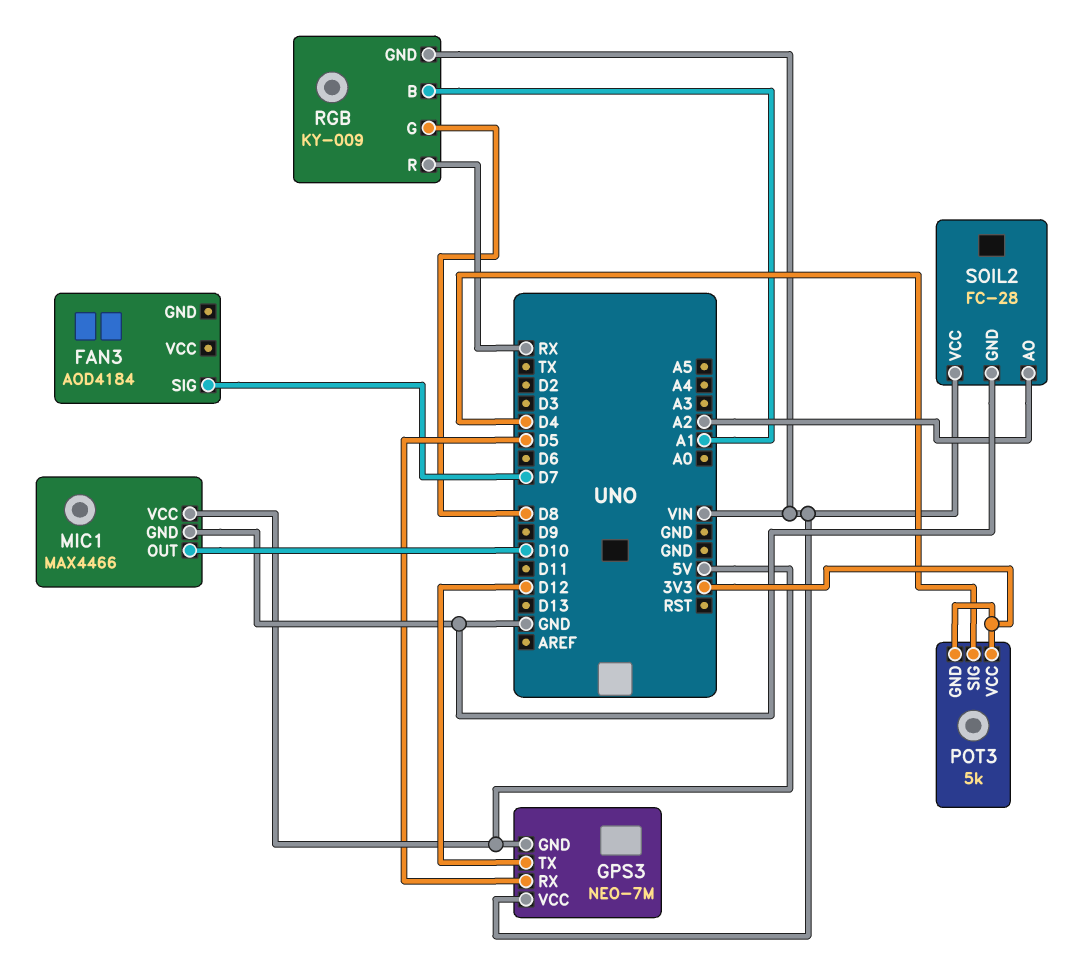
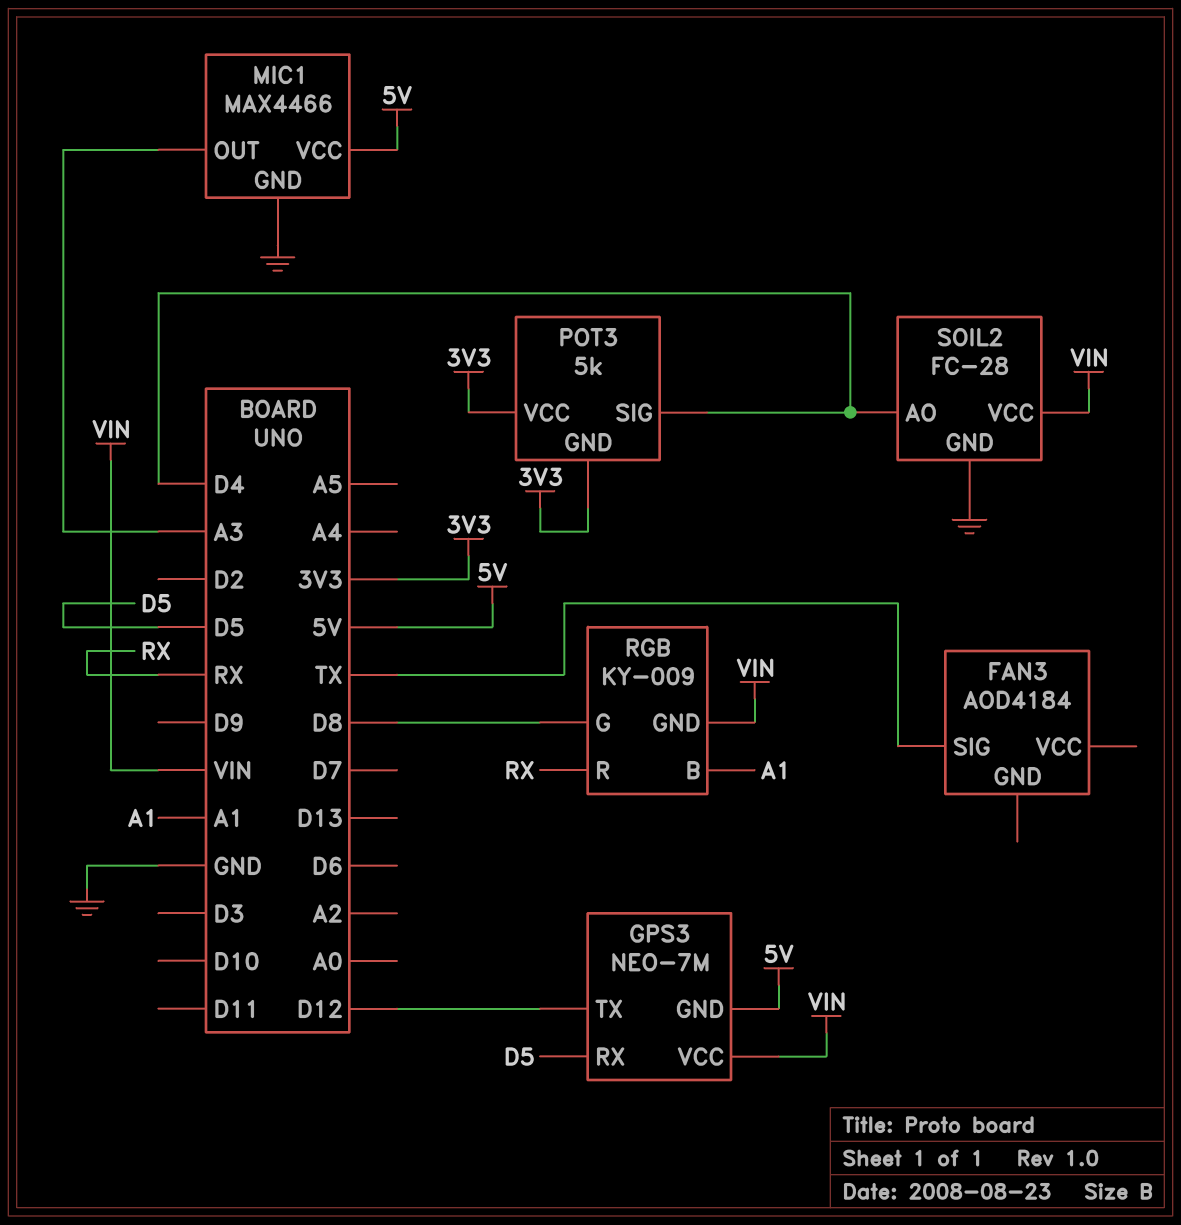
FAN3 pin SIG: D7 -> TX
MIC1 pin OUT: D10 -> A3
SOIL2 pin AO: A2 -> D4

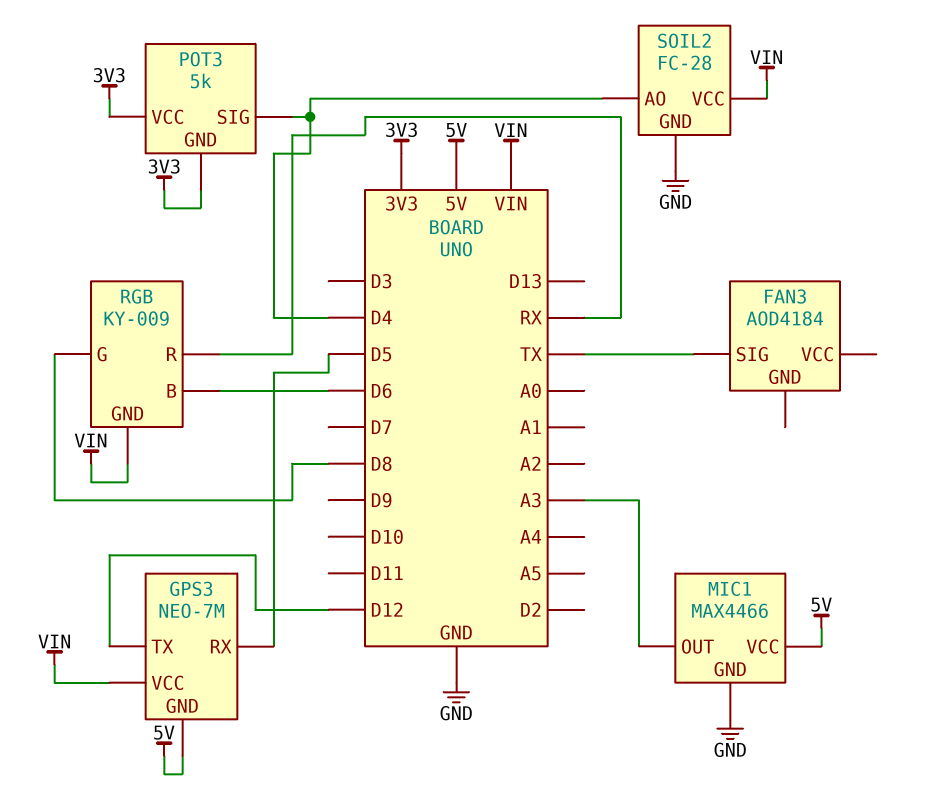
RGB pin B: A1 -> D6

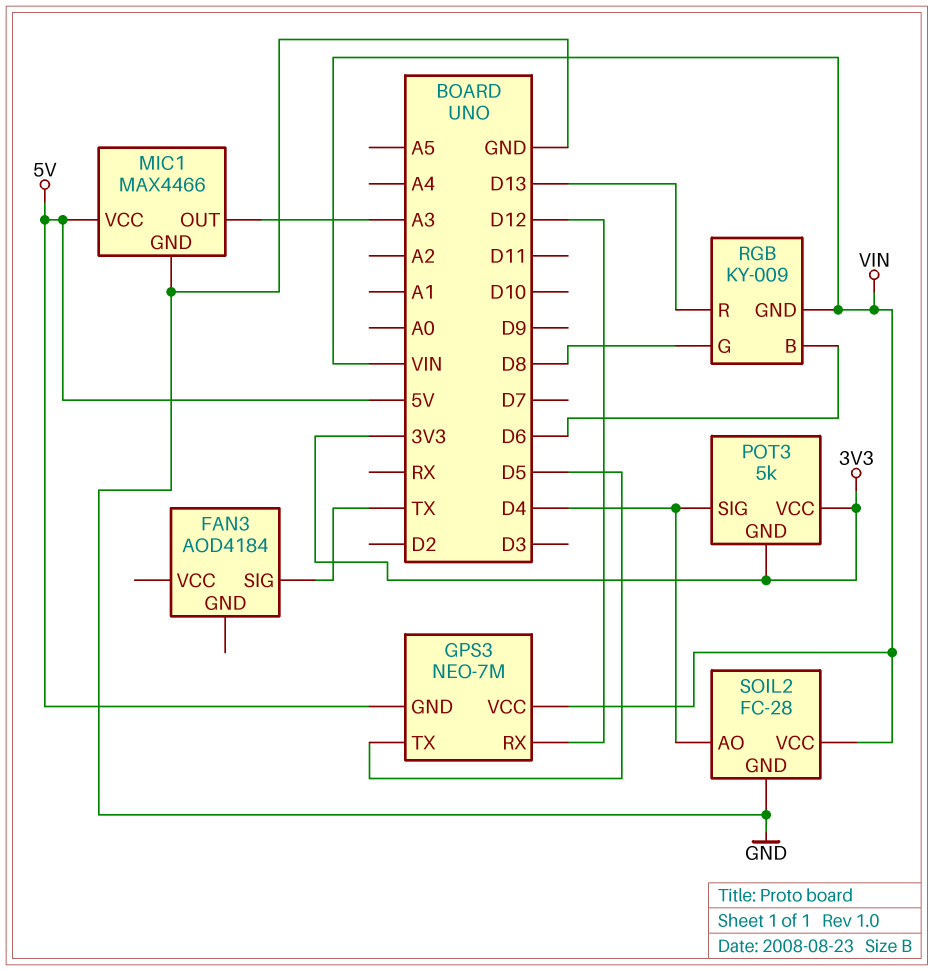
GPS3 pin RX: D5 -> D12
GPS3 pin TX: D12 -> D5
RGB pin R: RX -> D13

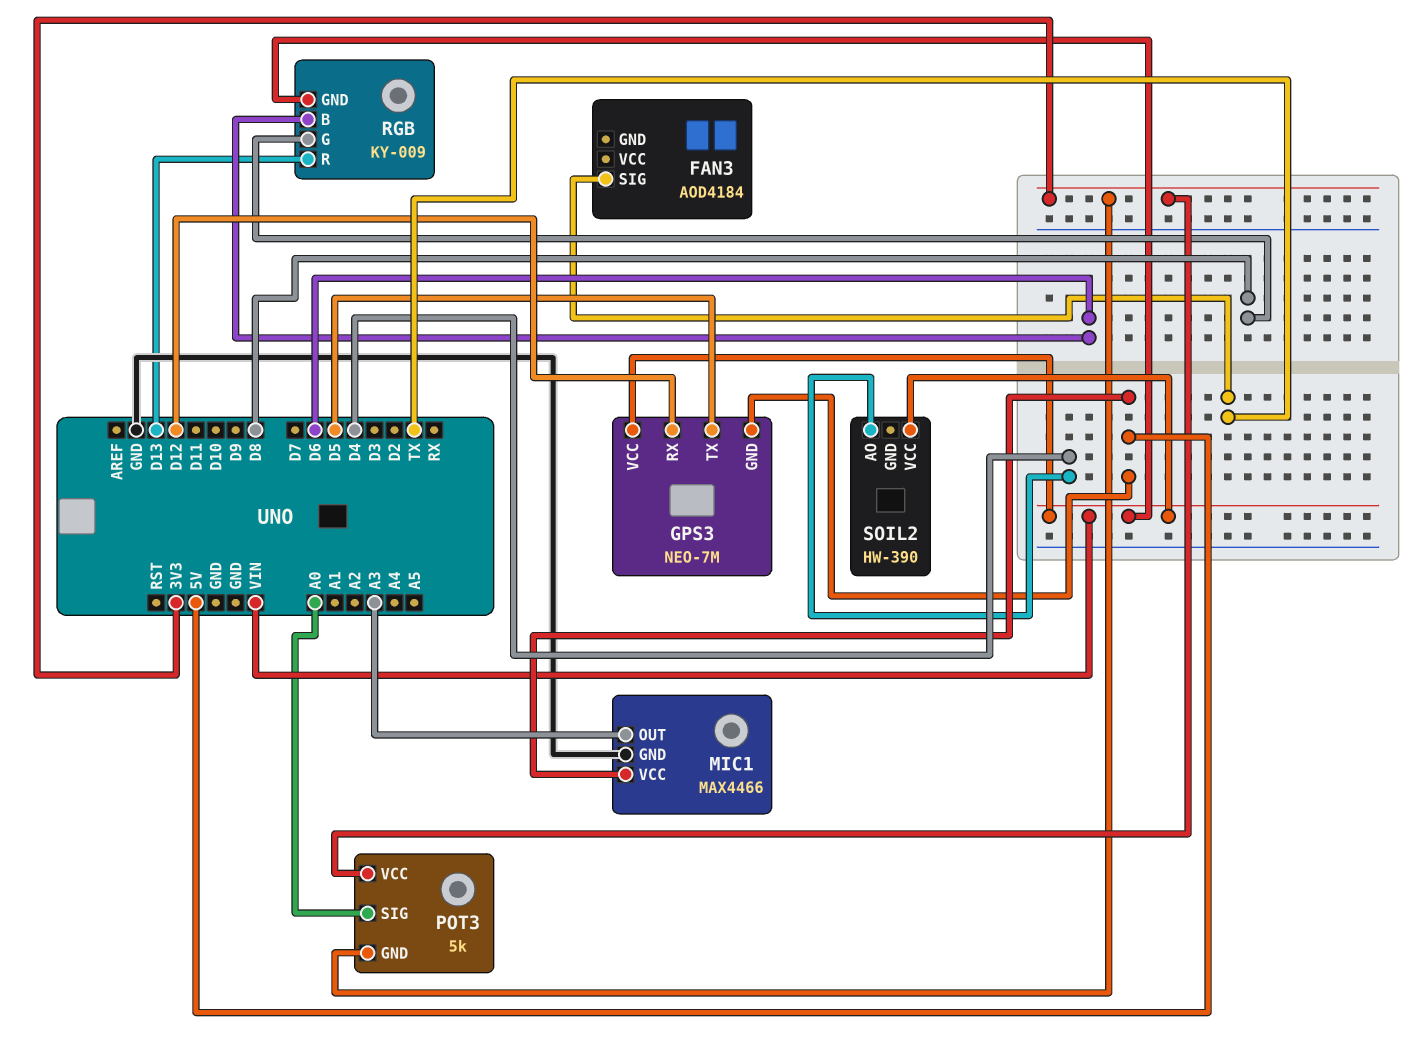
POT3 pin SIG: D4 -> A0
SOIL2: FC-28 -> HW-390
SOIL2 pin GND: GND -> none

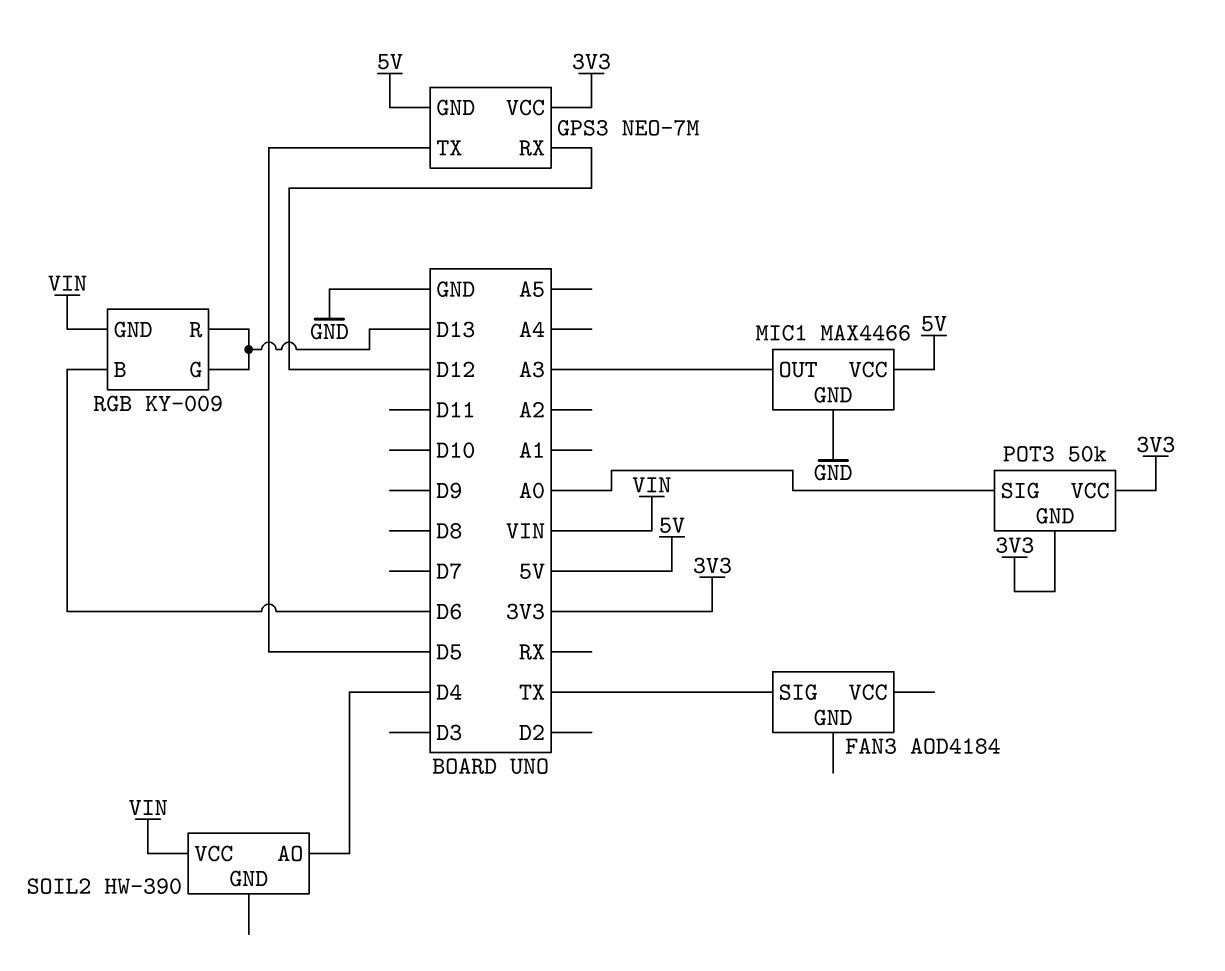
GPS3 pin VCC: VIN -> 3V3
POT3: 5k -> 50k
RGB pin G: D8 -> D13

